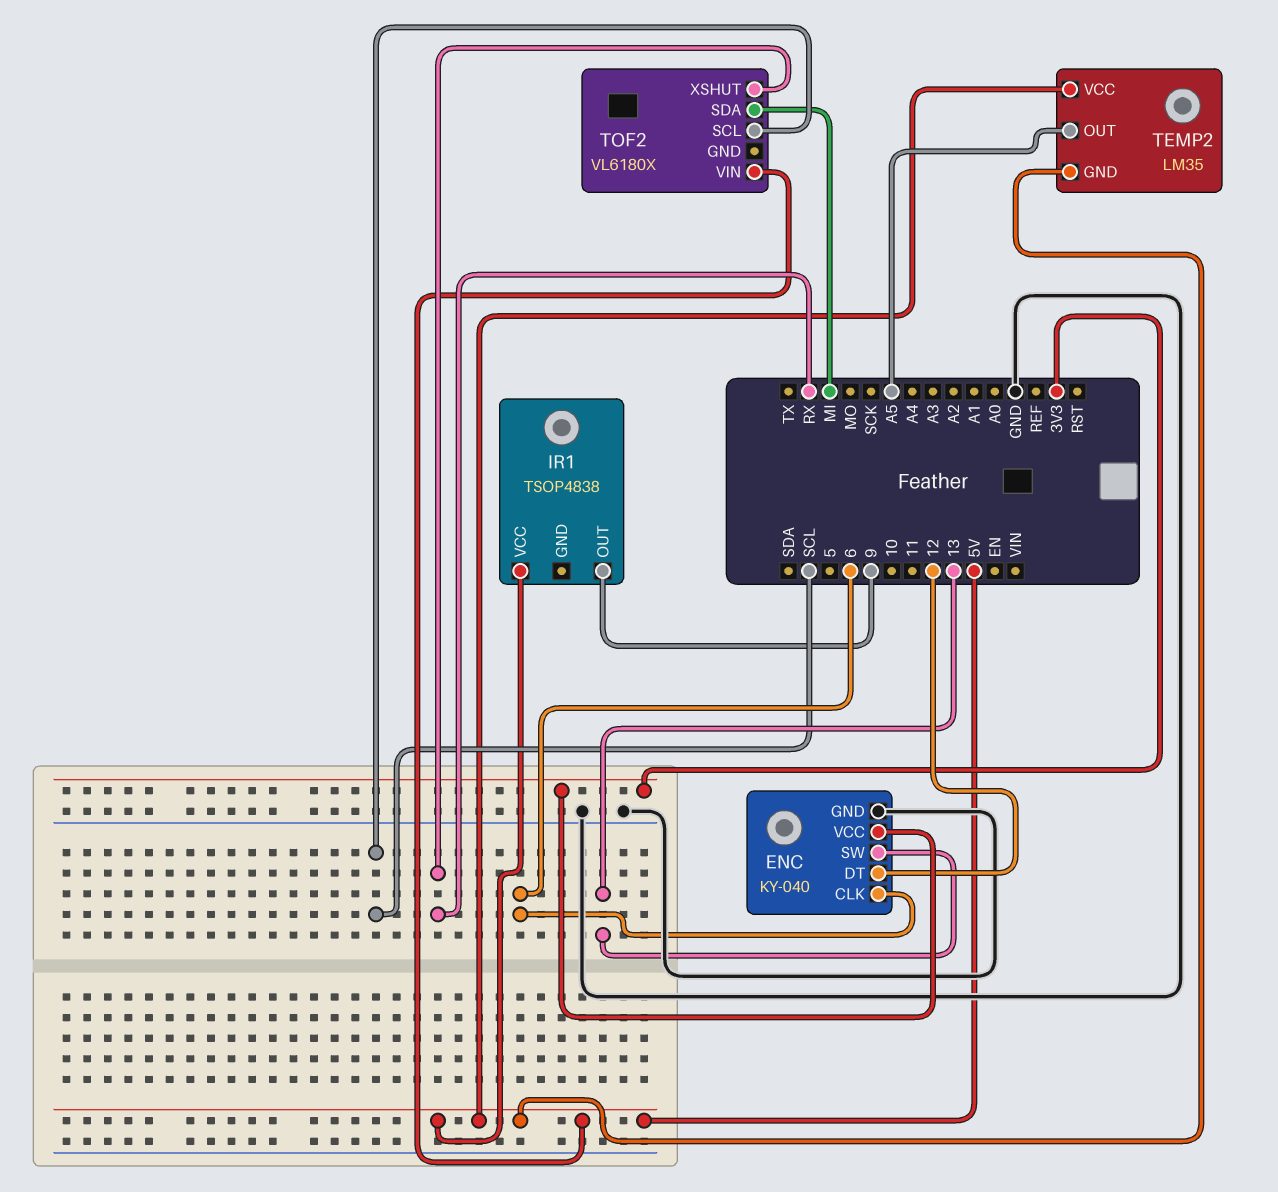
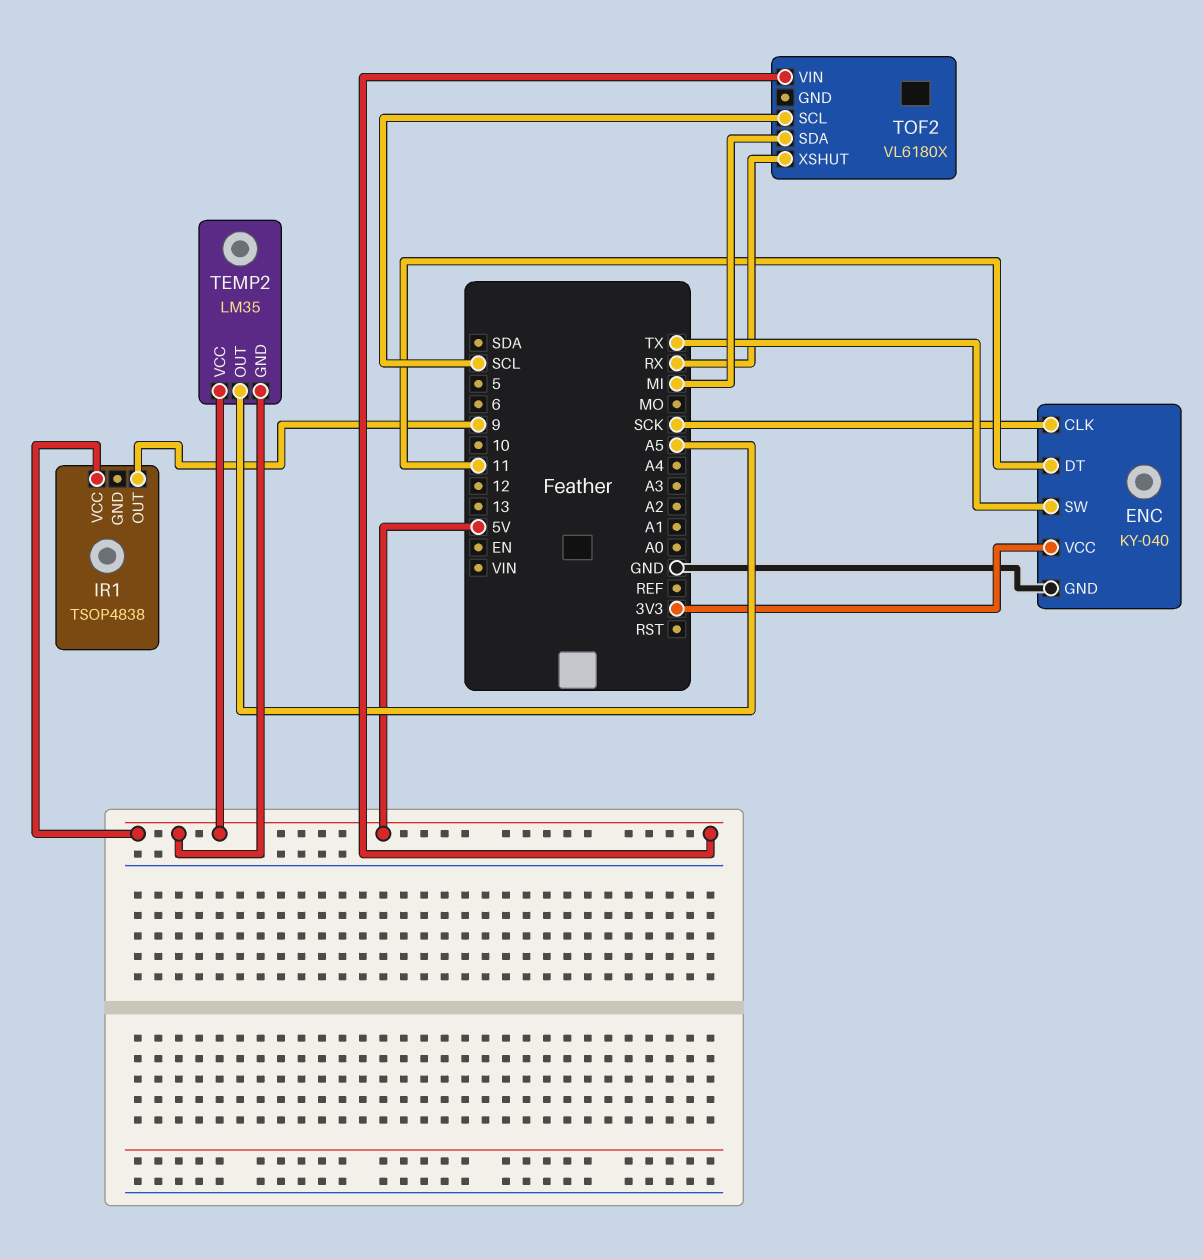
ENC pin CLK: 6 -> SCK
ENC pin DT: 12 -> 11
ENC pin SW: 13 -> TX

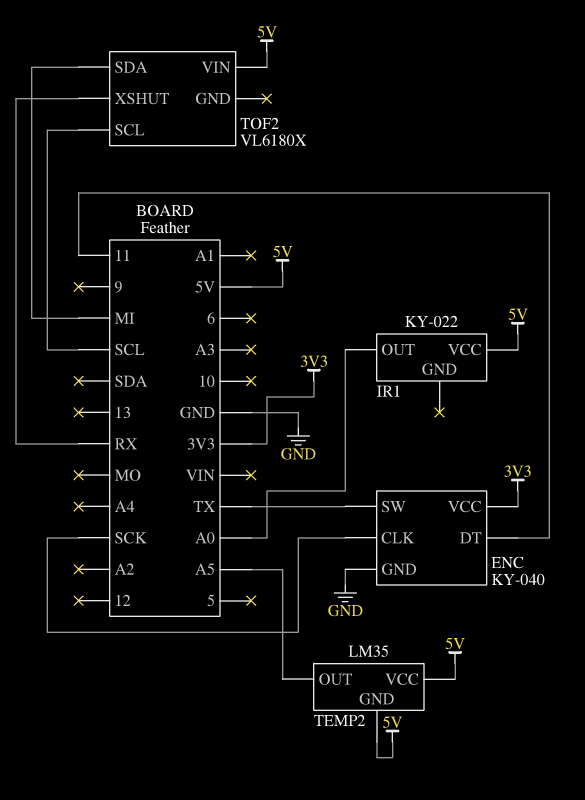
IR1: TSOP4838 -> KY-022
IR1 pin OUT: 9 -> A0

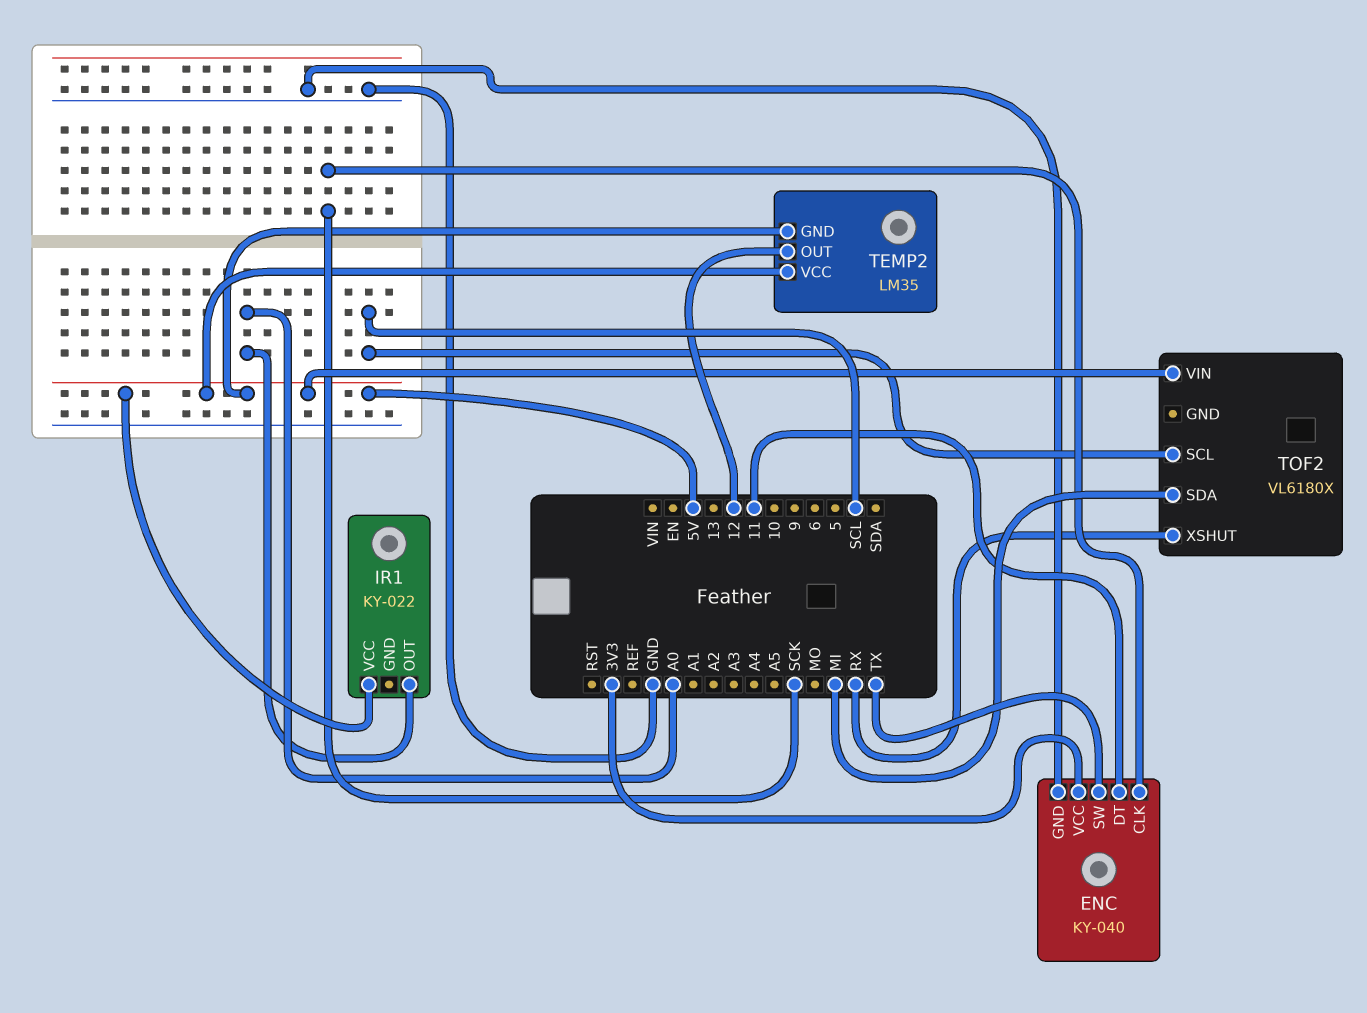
TEMP2 pin OUT: A5 -> 12

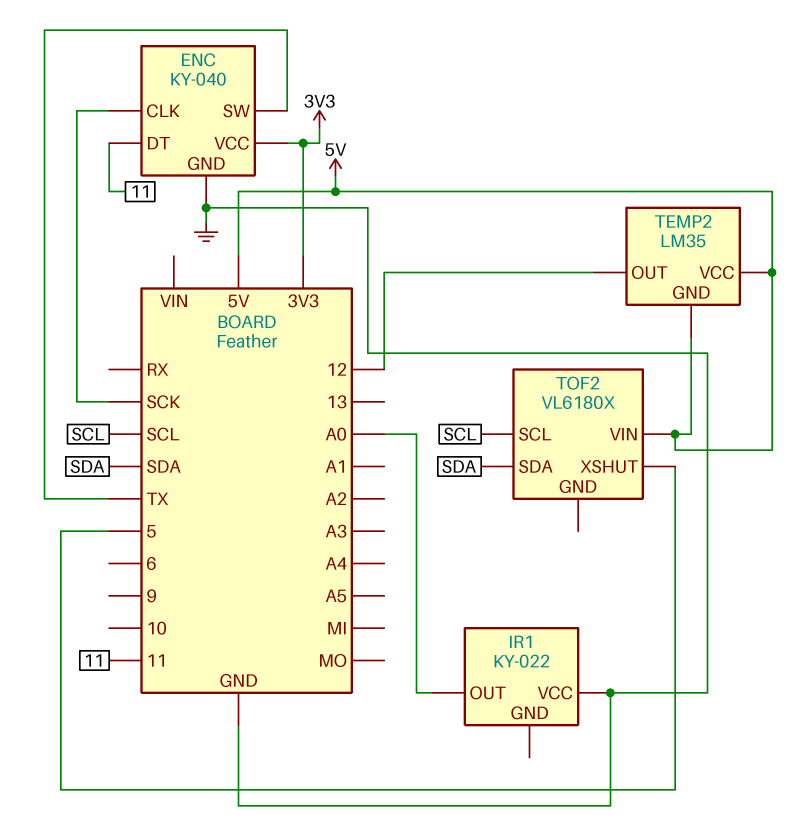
IR1 pin VCC: 5V -> GND
TOF2 pin SDA: MI -> SDA
TOF2 pin XSHUT: RX -> 5

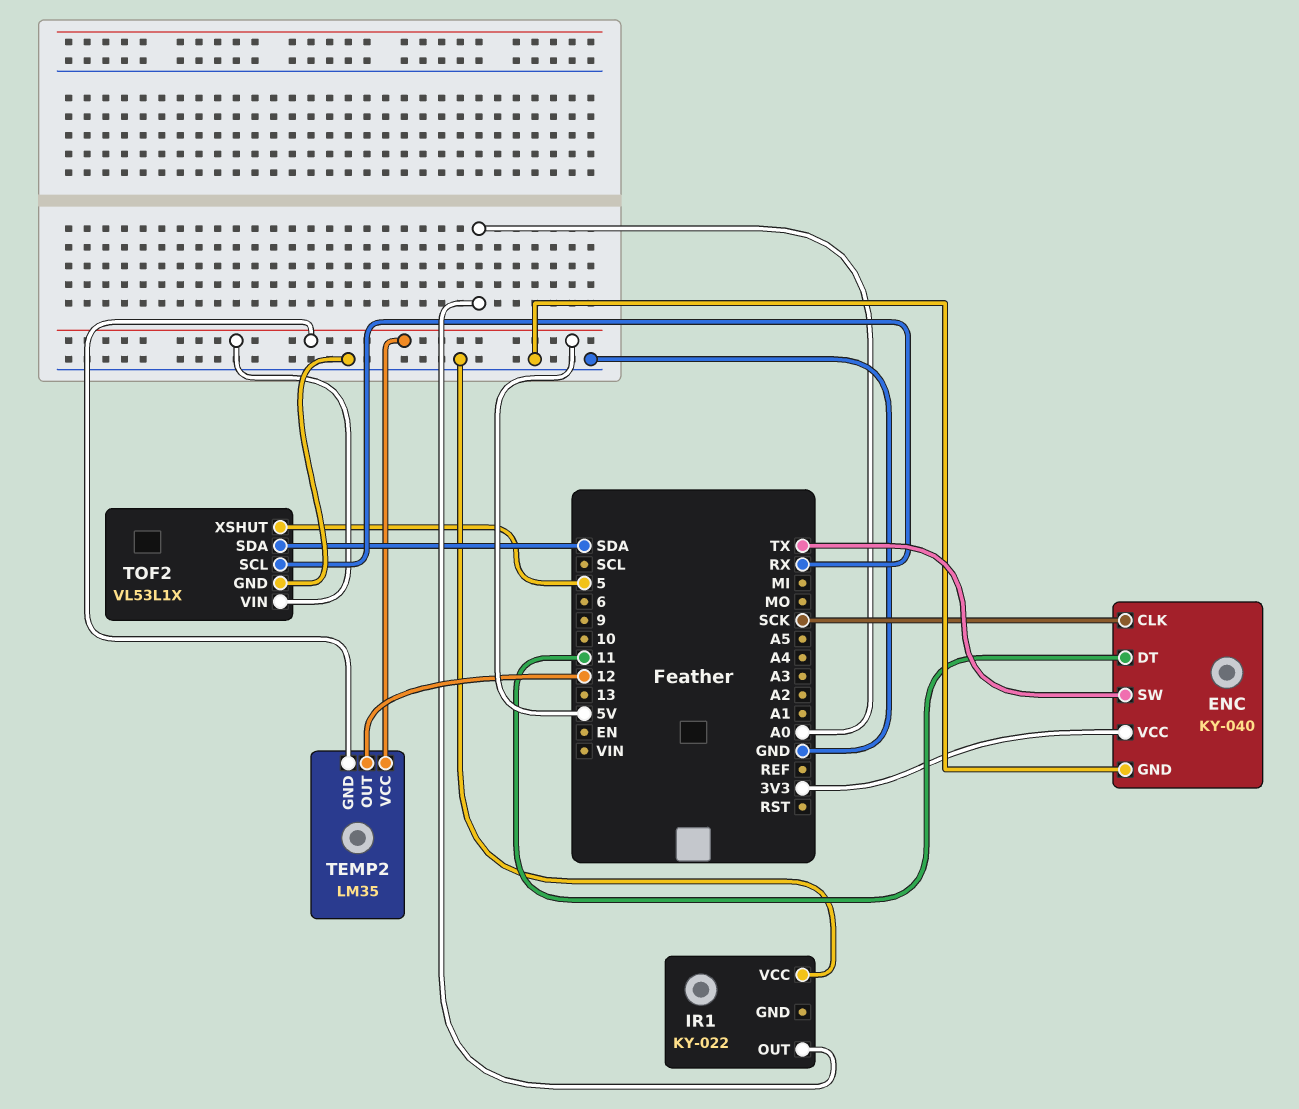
TOF2: VL6180X -> VL53L1X
TOF2 pin GND: none -> GND
TOF2 pin SCL: SCL -> RX

